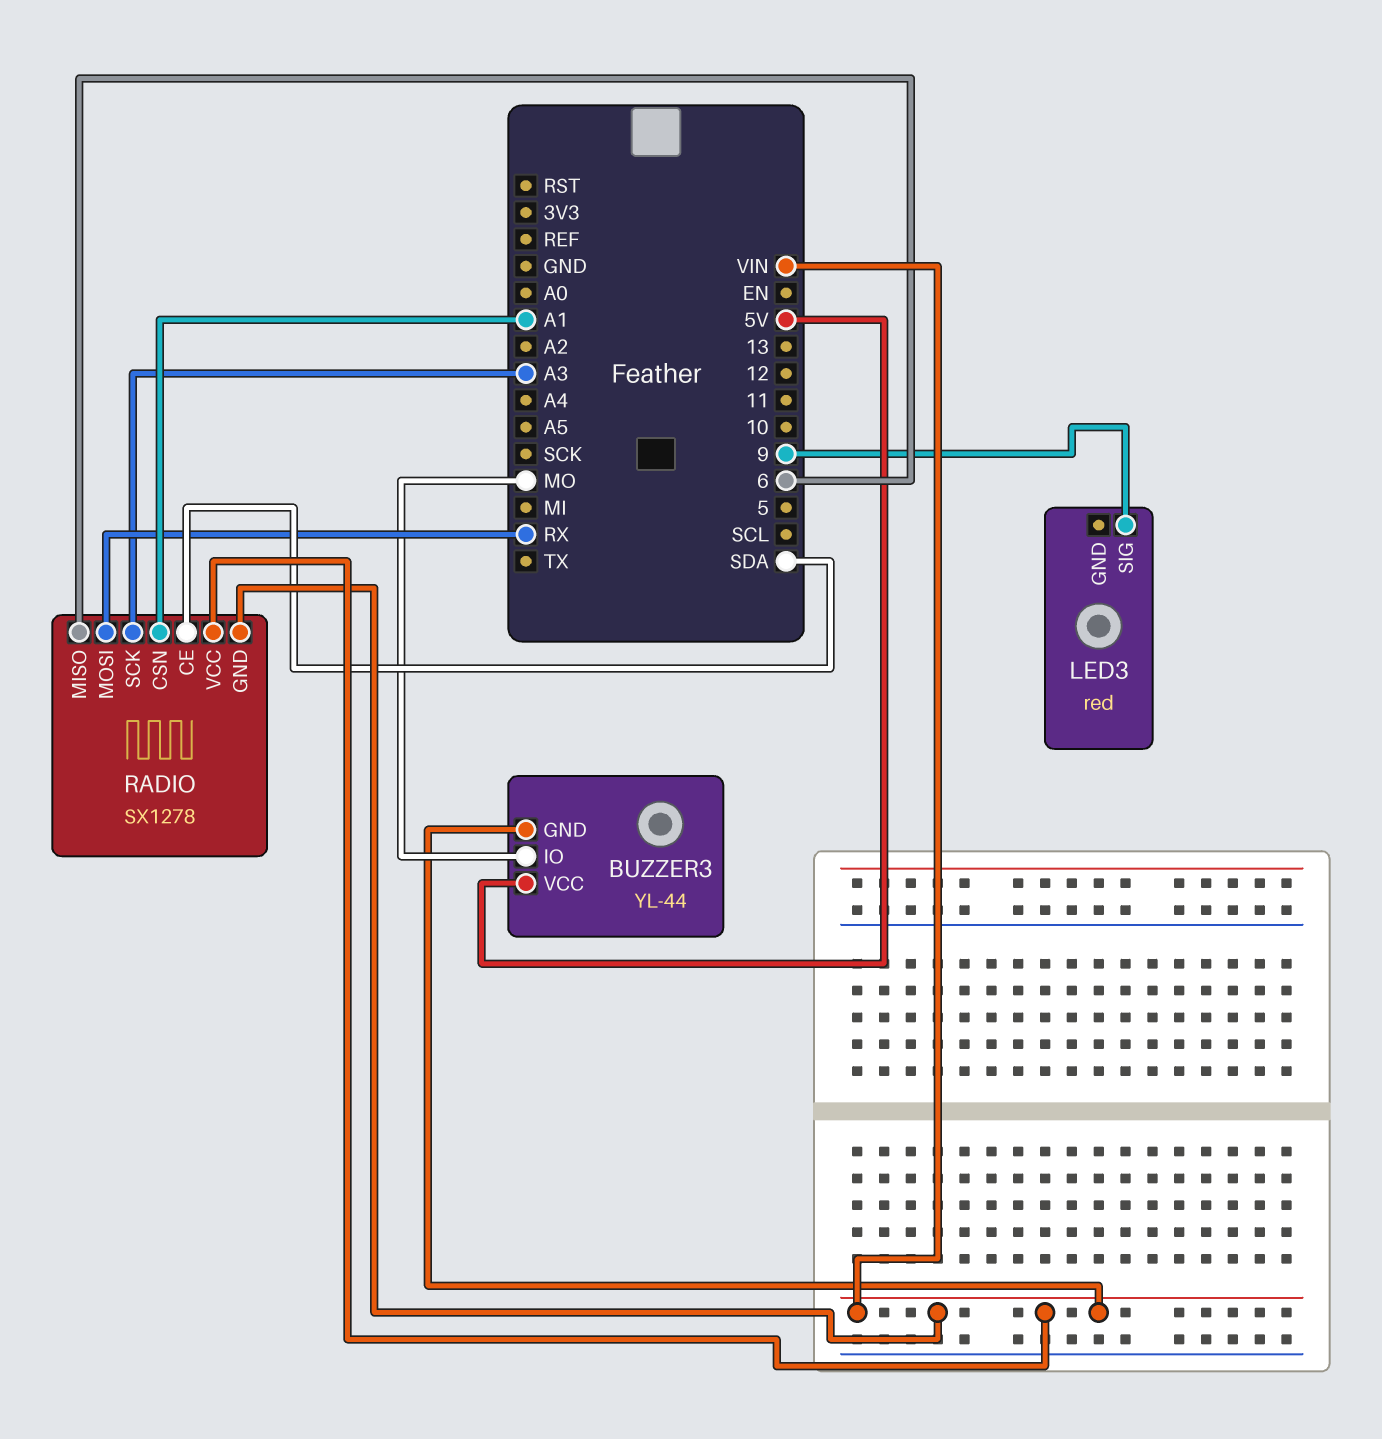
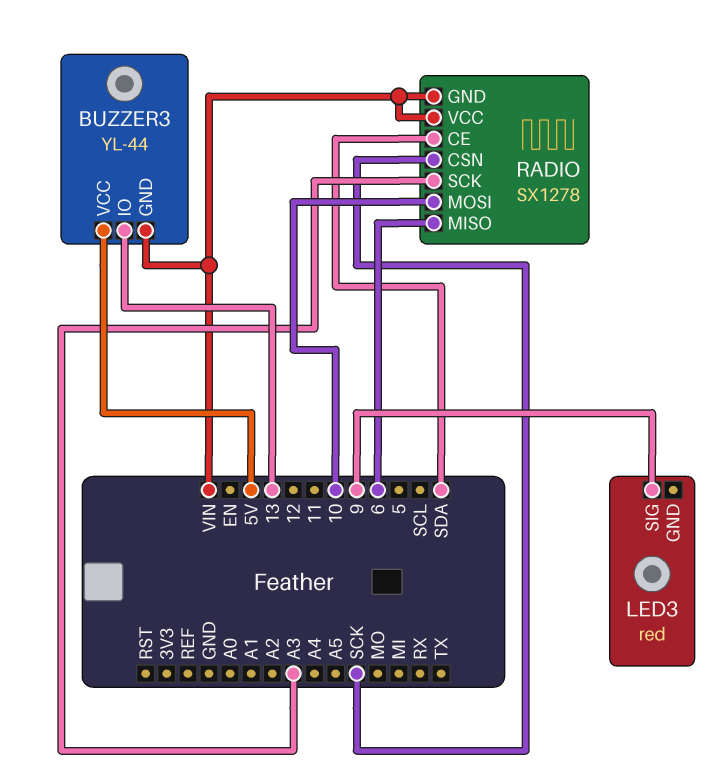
BUZZER3 pin IO: MO -> 13
RADIO pin CSN: A1 -> SCK
RADIO pin MOSI: RX -> 10

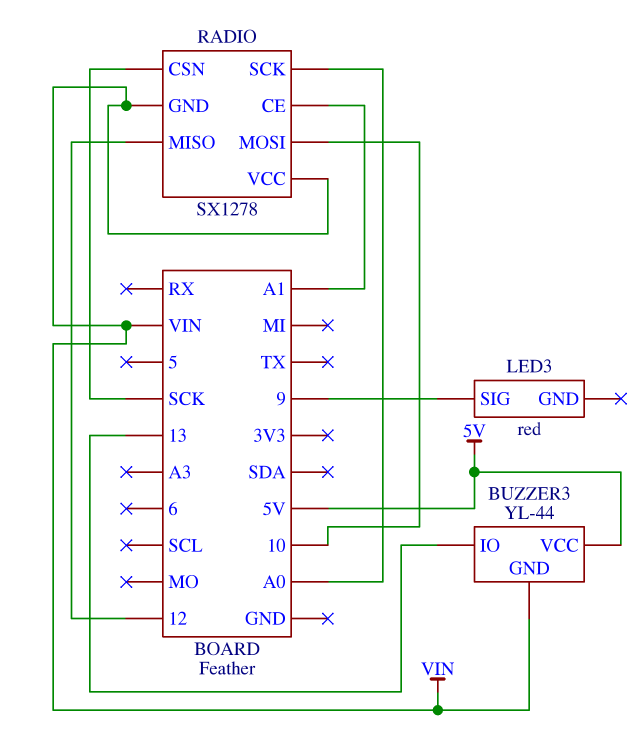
RADIO pin CE: SDA -> A1
RADIO pin MISO: 6 -> 12
RADIO pin SCK: A3 -> A0

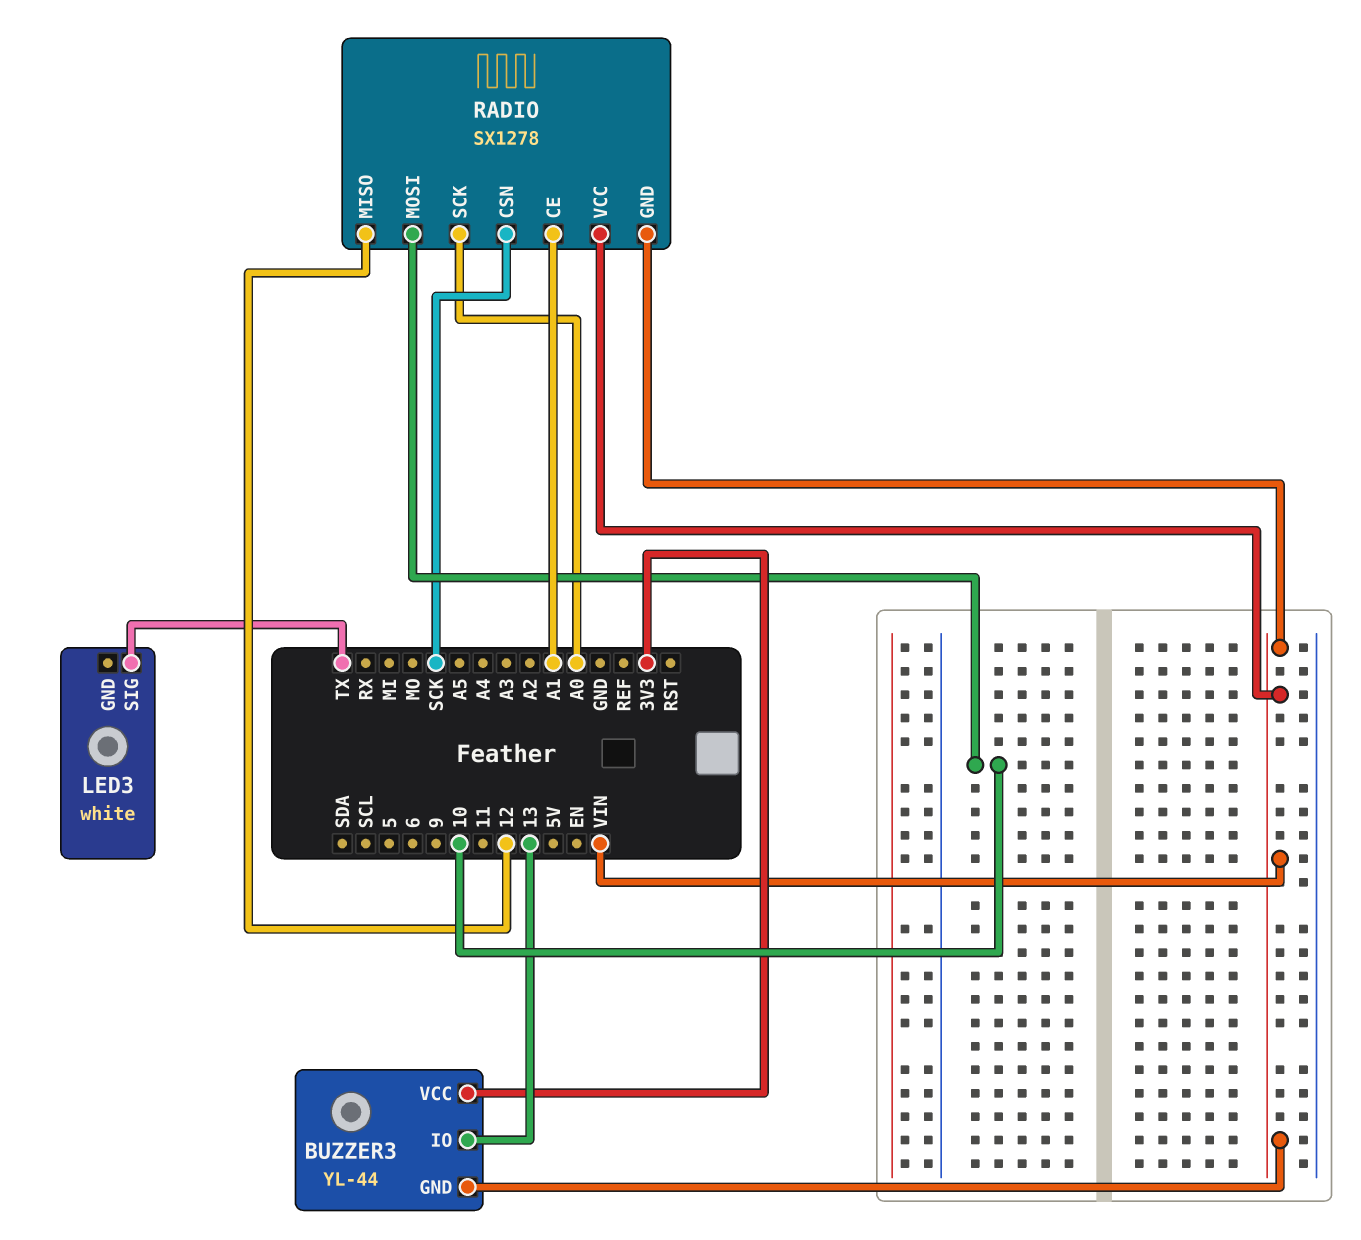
BUZZER3 pin VCC: 5V -> 3V3
LED3: red -> white
LED3 pin SIG: 9 -> TX

